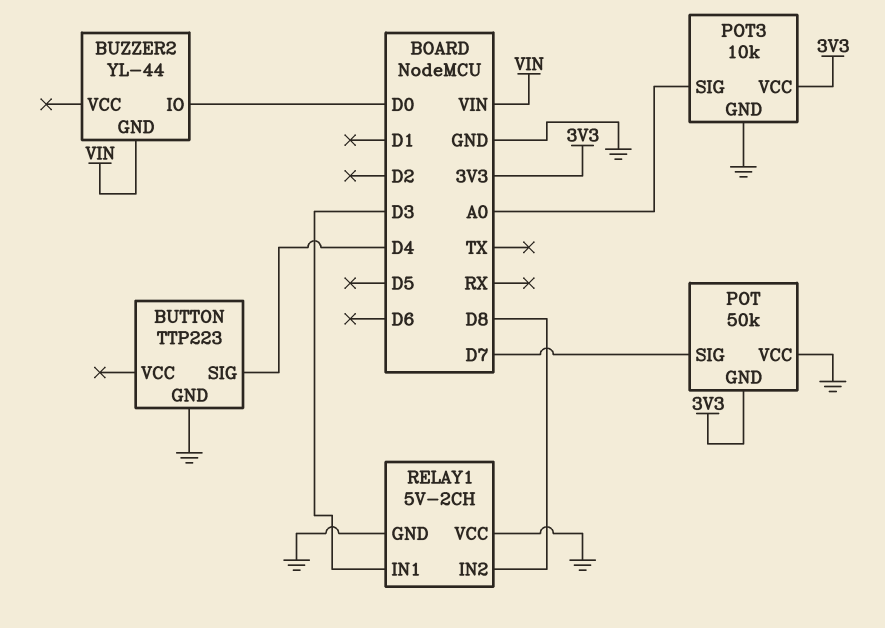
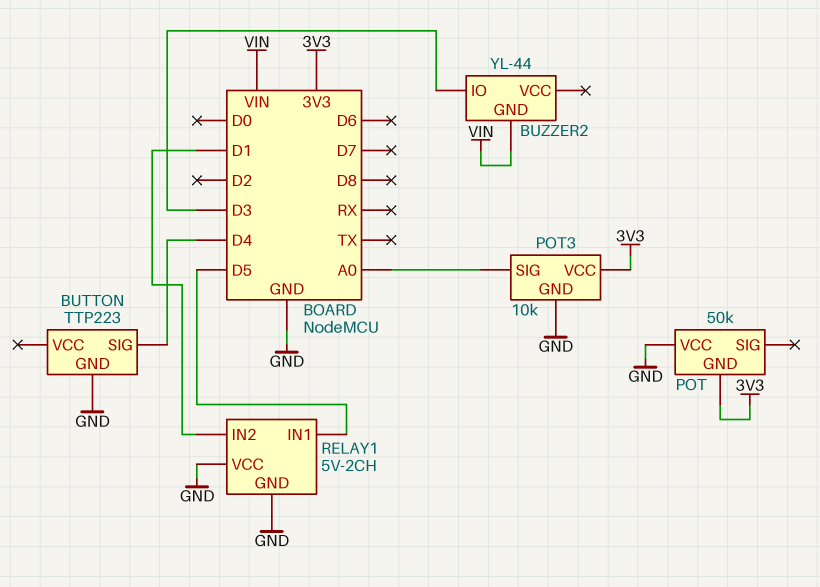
BUZZER2 pin IO: D0 -> D3
POT pin SIG: D7 -> none
RELAY1 pin IN1: D3 -> D5
RELAY1 pin IN2: D8 -> D1

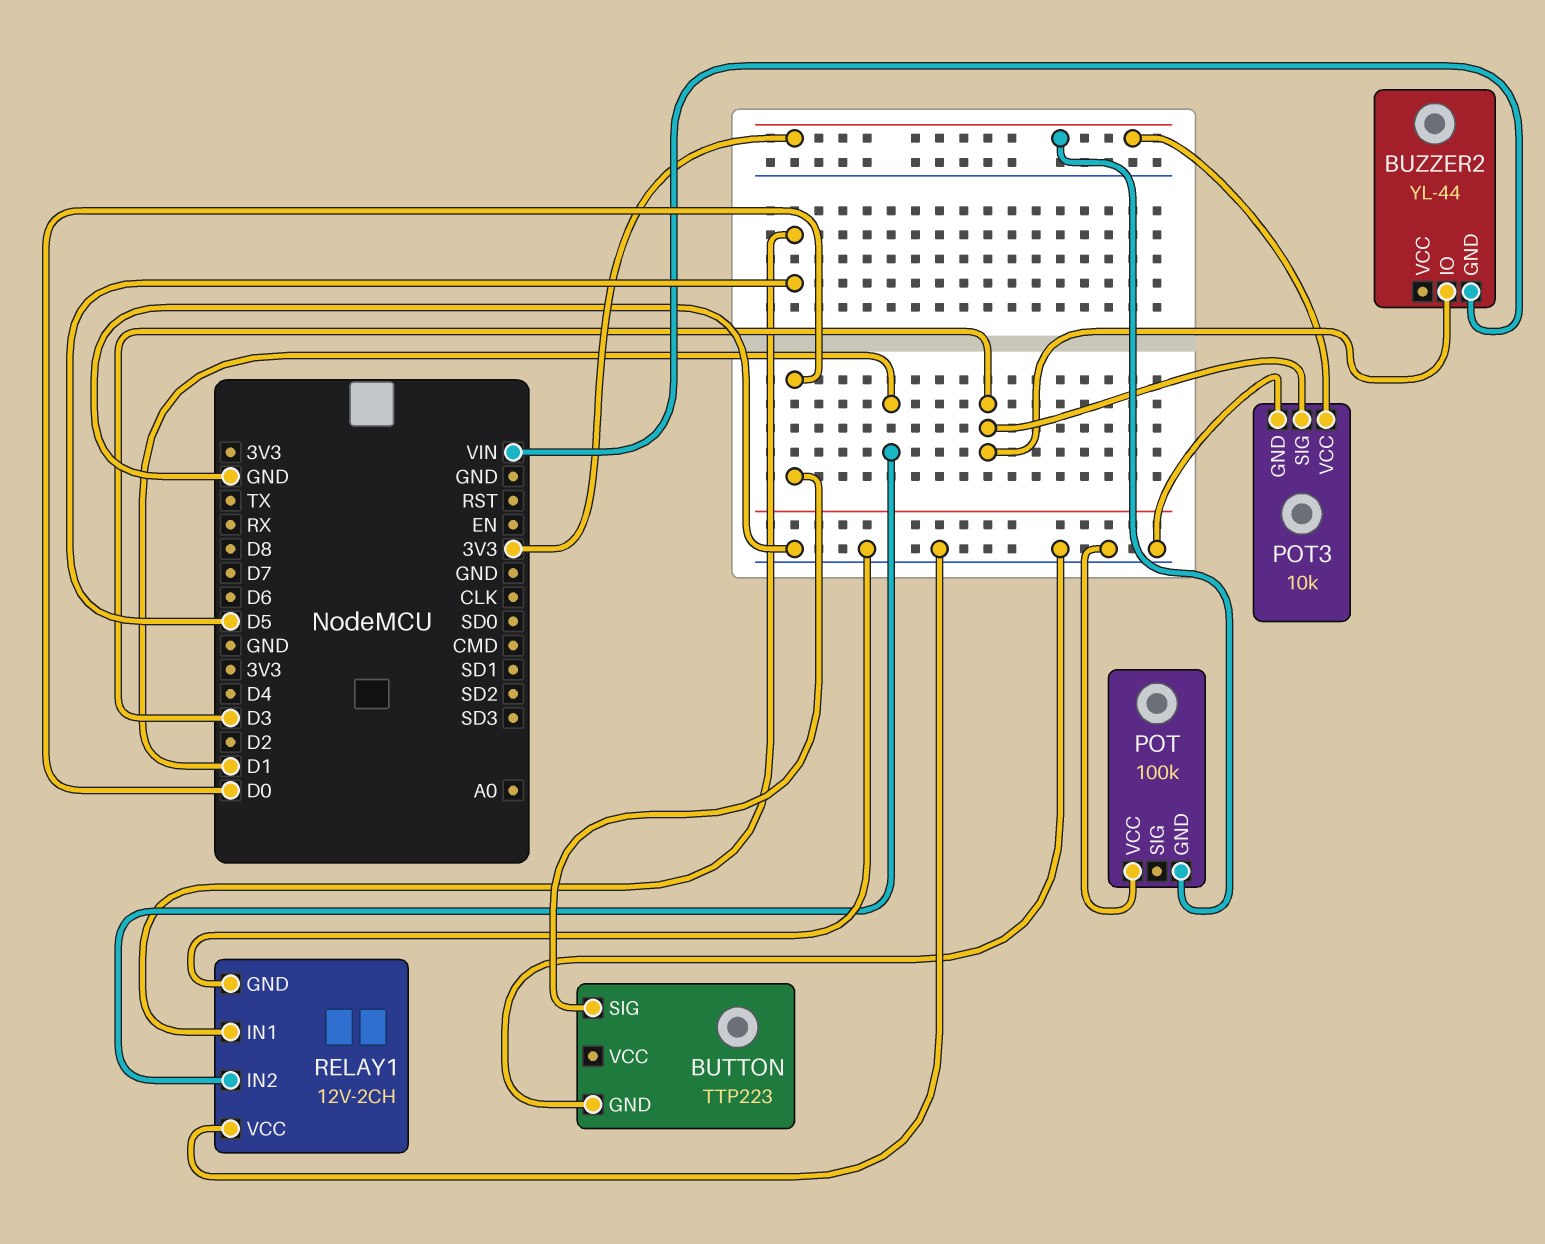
BUTTON pin SIG: D4 -> D0
POT: 50k -> 100k
POT3 pin SIG: A0 -> D3
RELAY1: 5V-2CH -> 12V-2CH

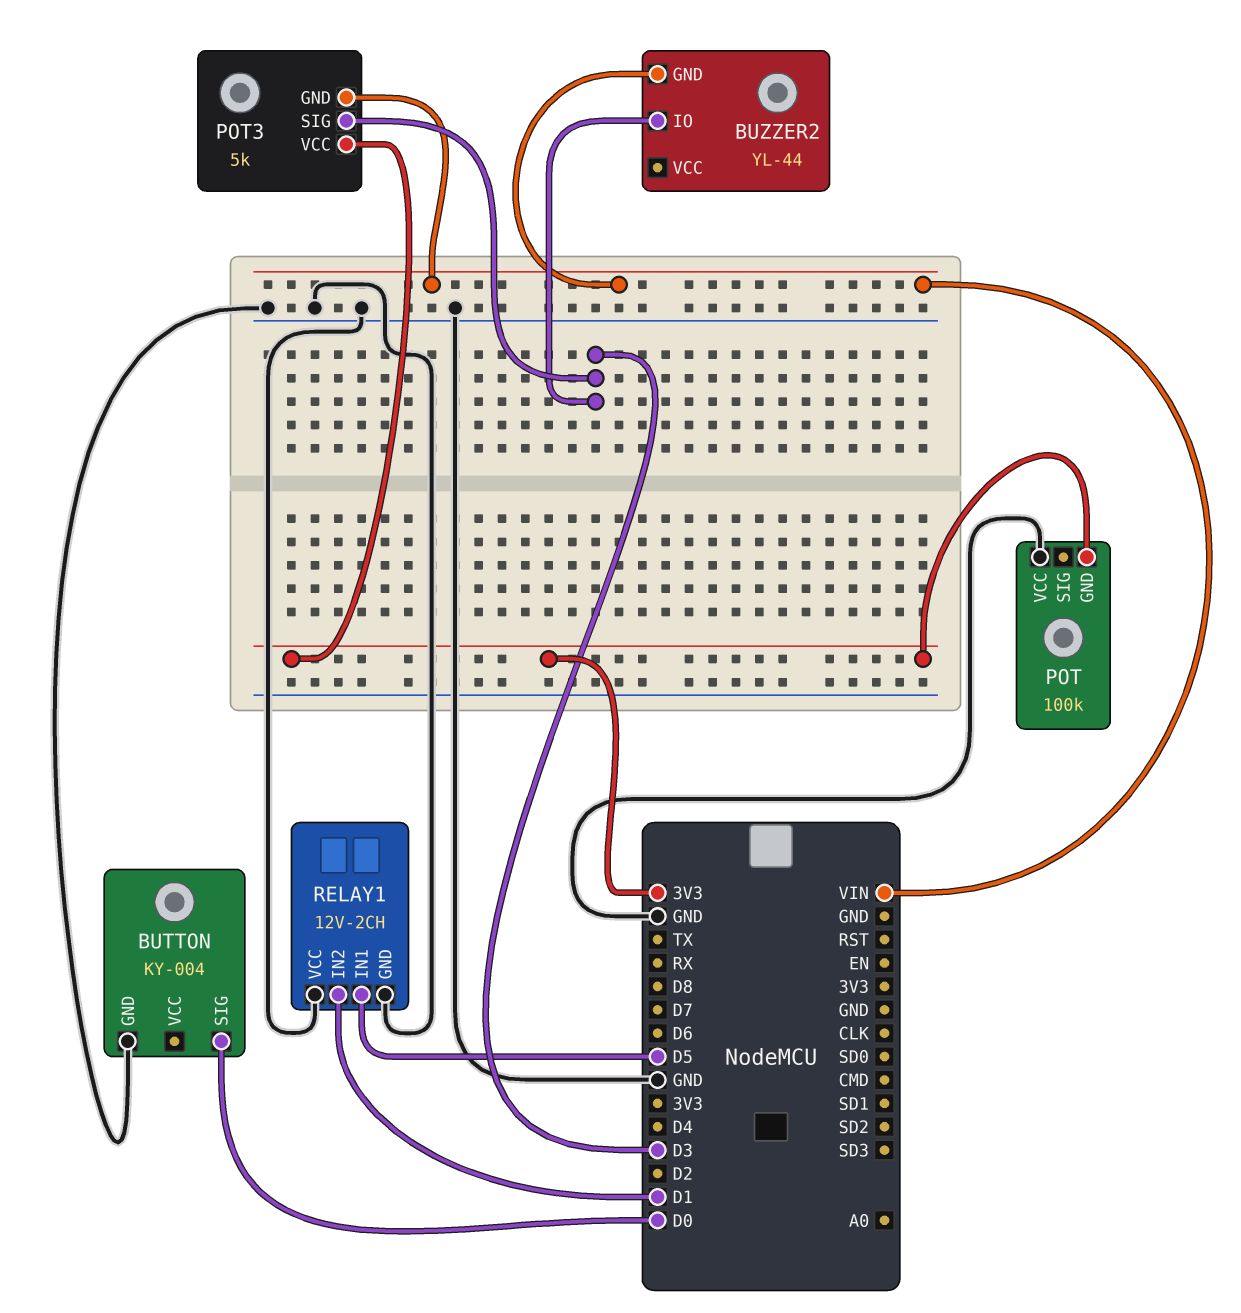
BUTTON: TTP223 -> KY-004
POT3: 10k -> 5k
POT3 pin GND: GND -> VIN

